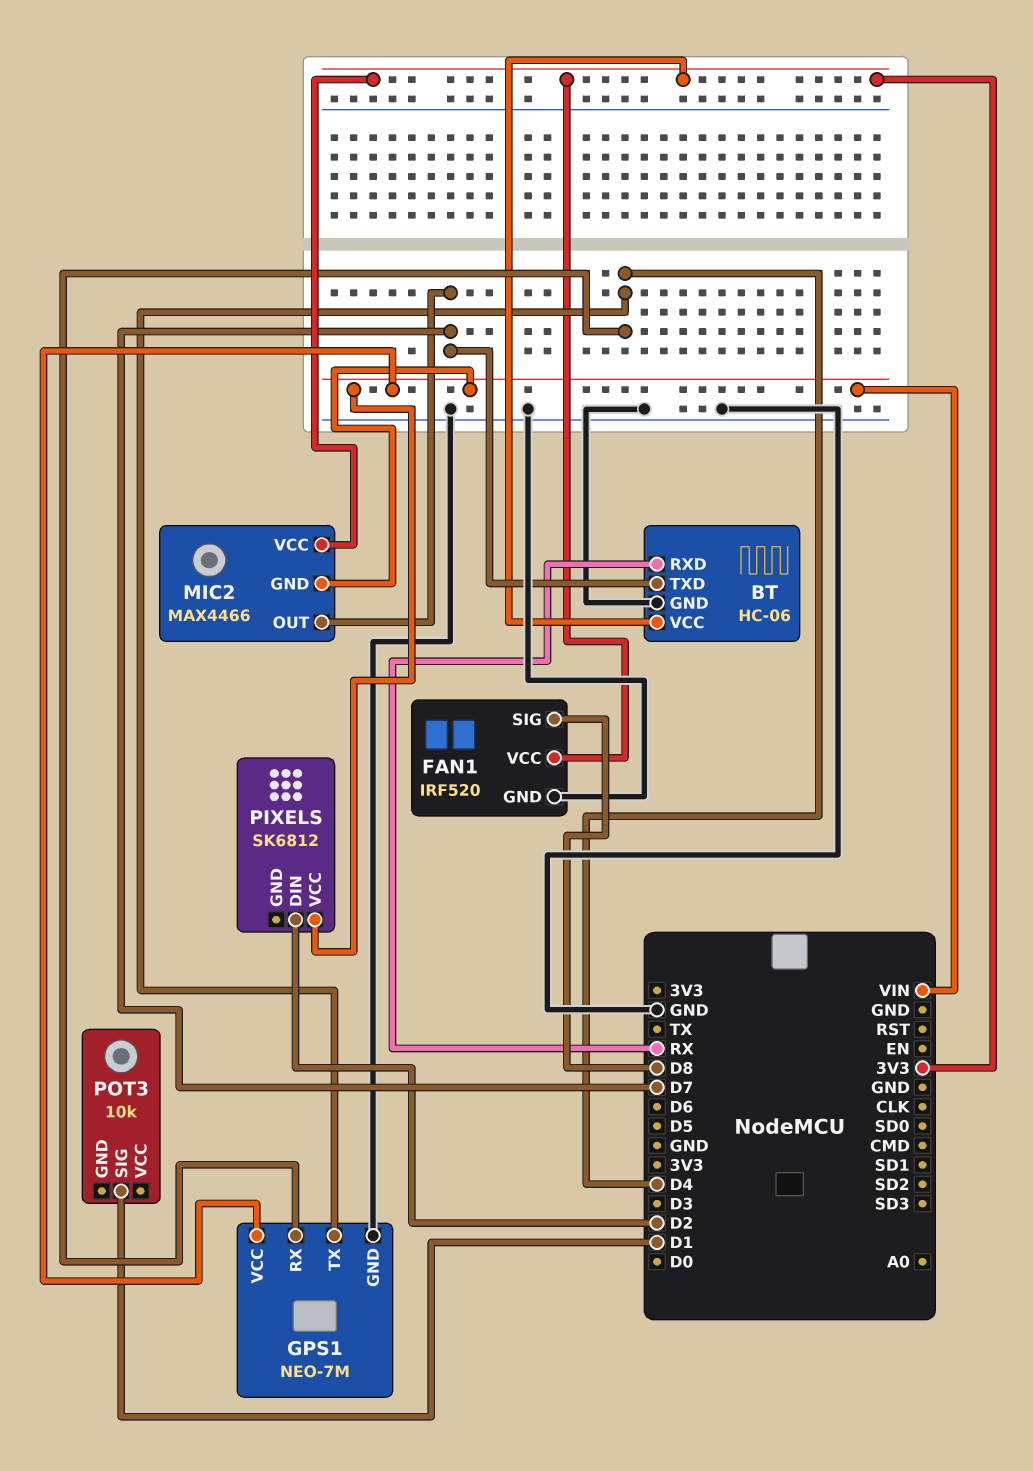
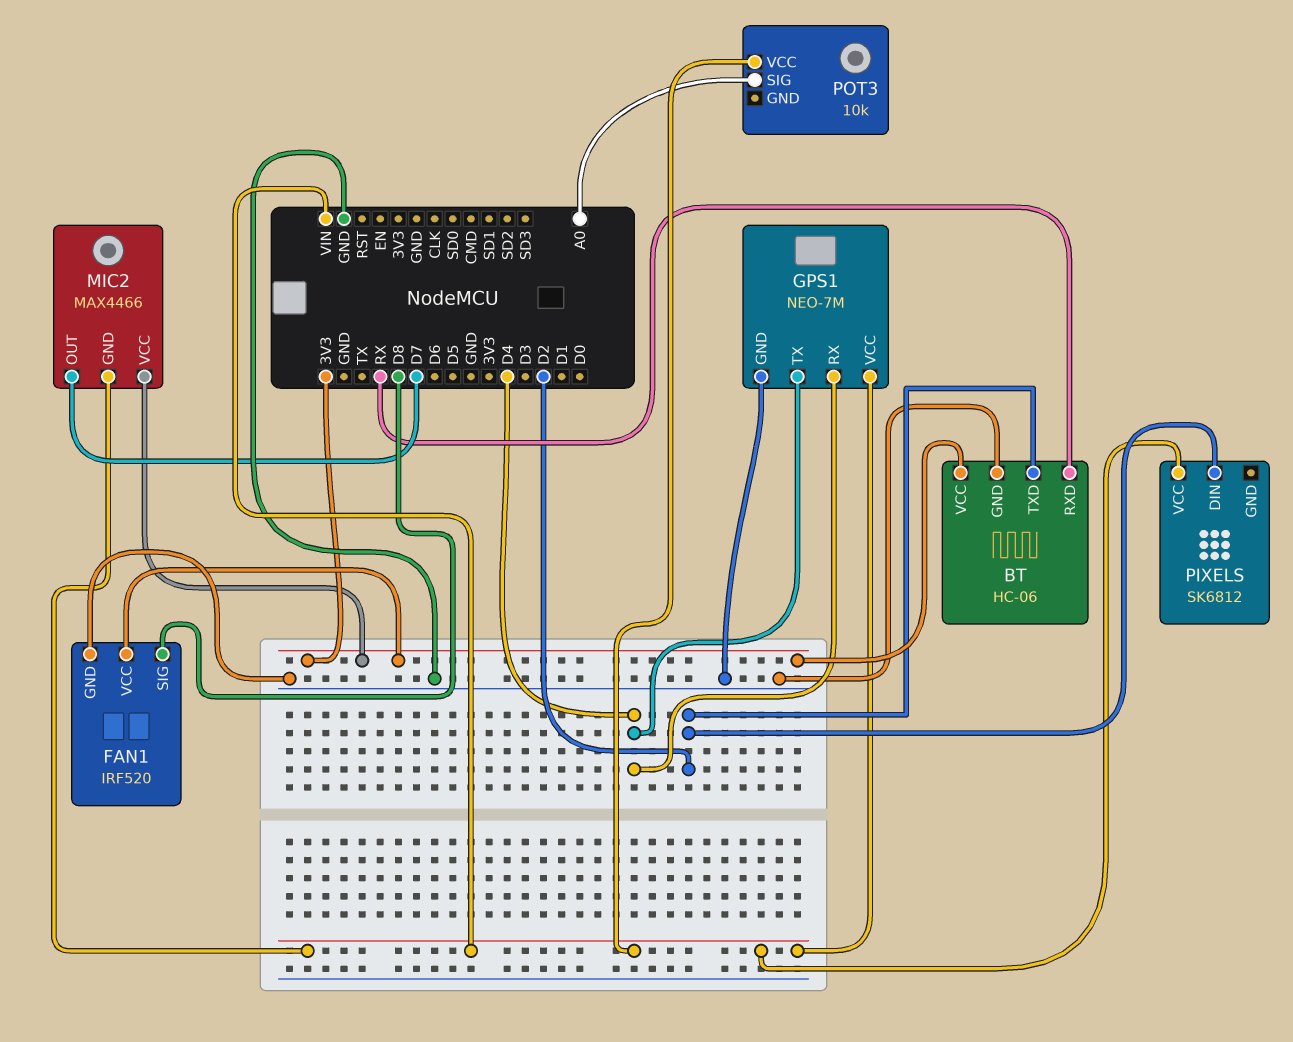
BT pin TXD: D7 -> D2
POT3 pin SIG: D1 -> A0
POT3 pin VCC: none -> VIN

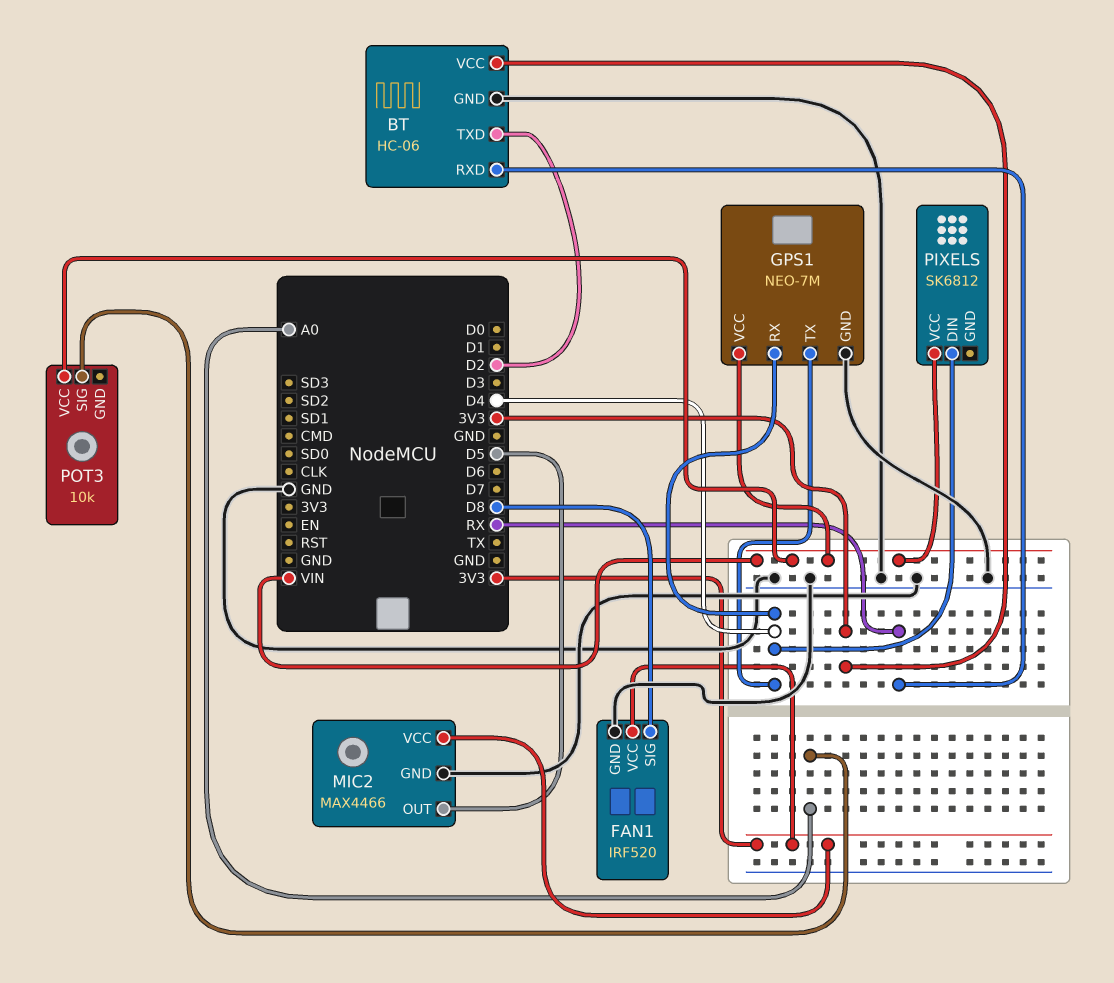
MIC2 pin GND: VIN -> GND
MIC2 pin OUT: D7 -> D5
PIXELS pin DIN: D2 -> D4

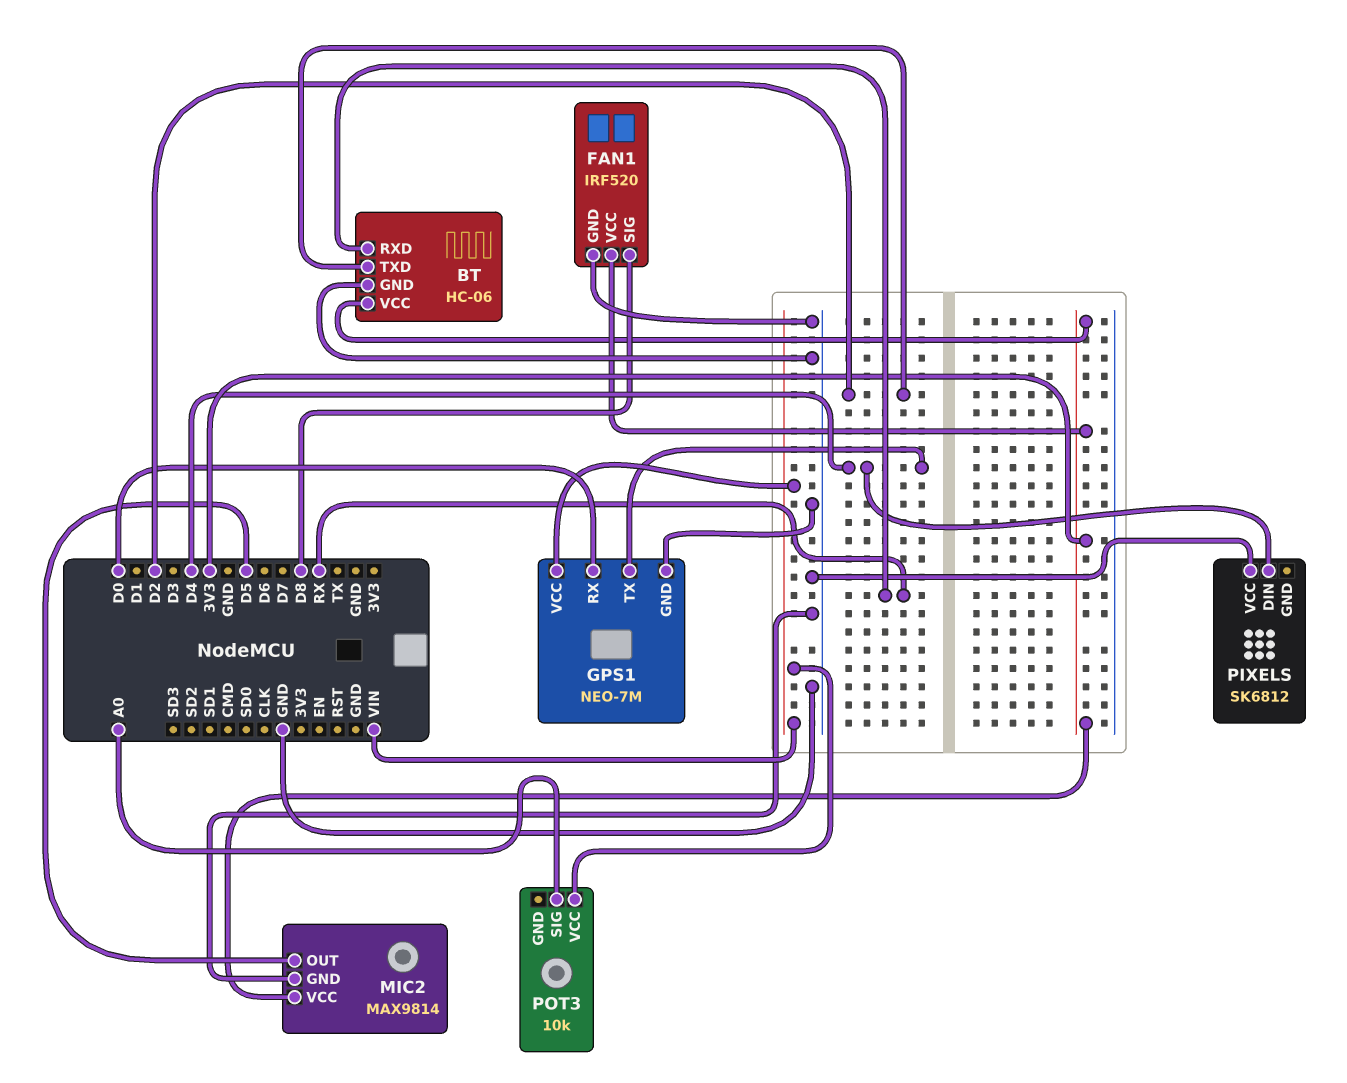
GPS1 pin RX: D4 -> D0
MIC2: MAX4466 -> MAX9814
PIXELS pin VCC: VIN -> GND

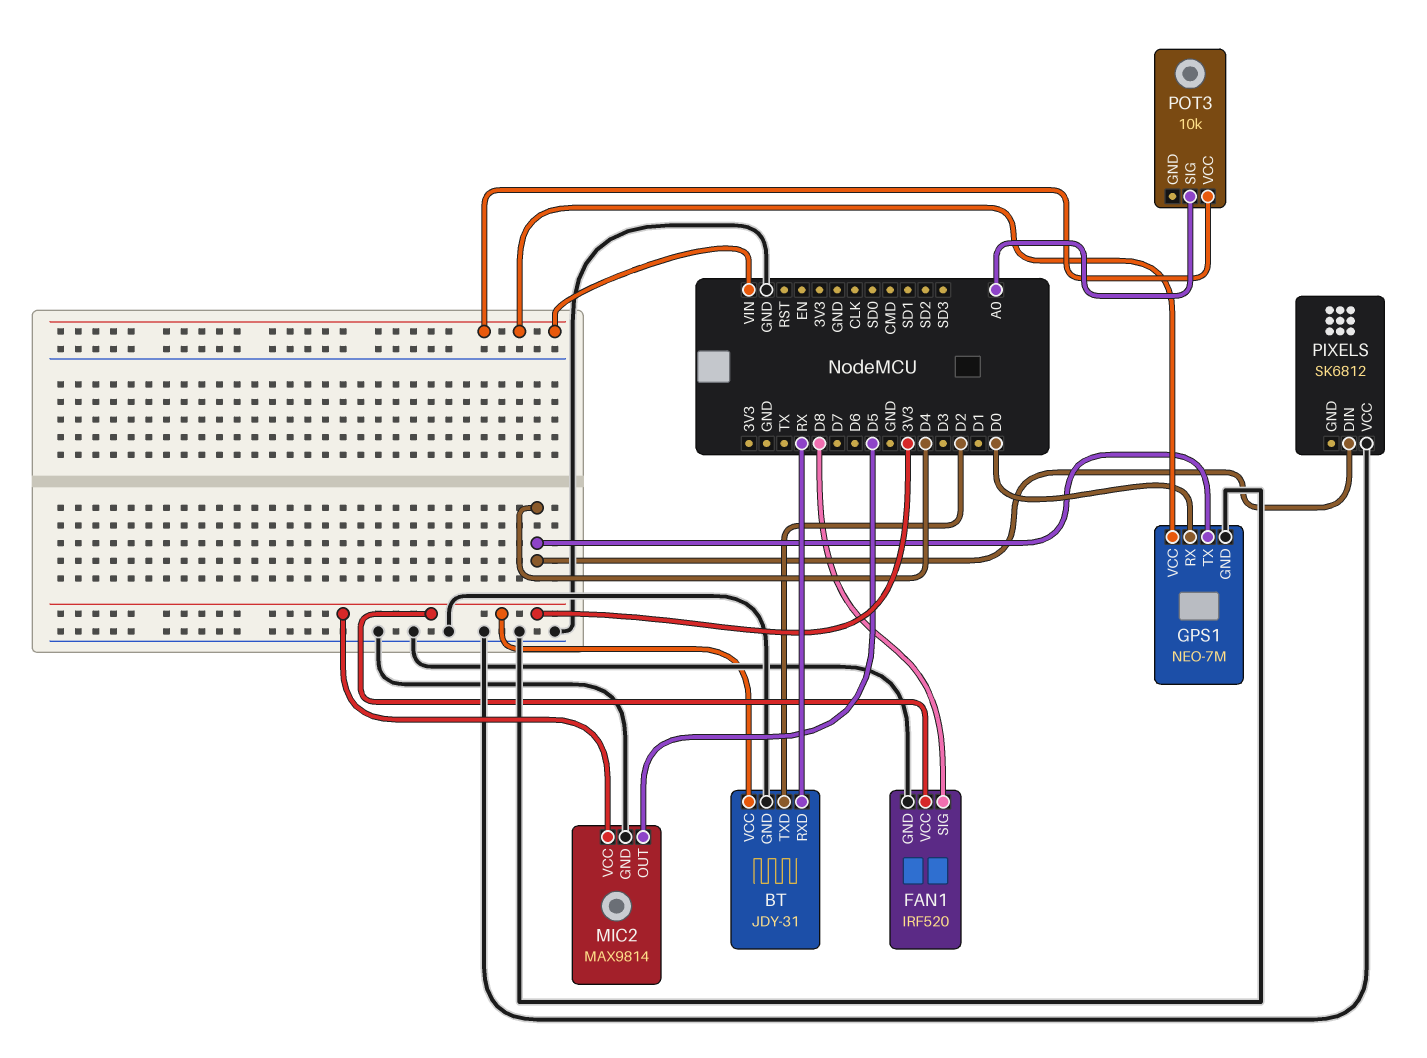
BT: HC-06 -> JDY-31

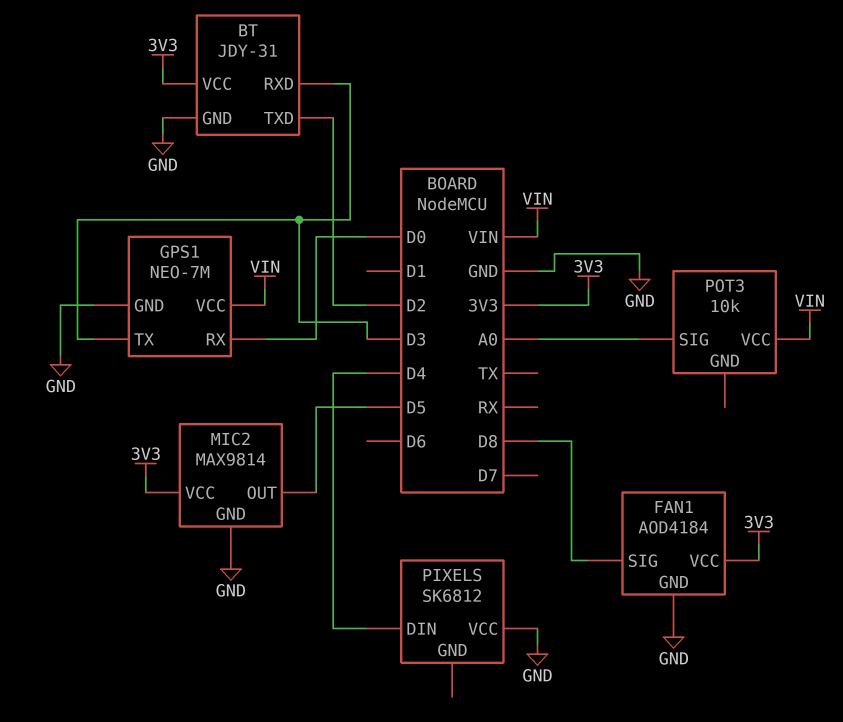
BT pin RXD: RX -> D3
FAN1: IRF520 -> AOD4184
GPS1 pin TX: D4 -> D3

